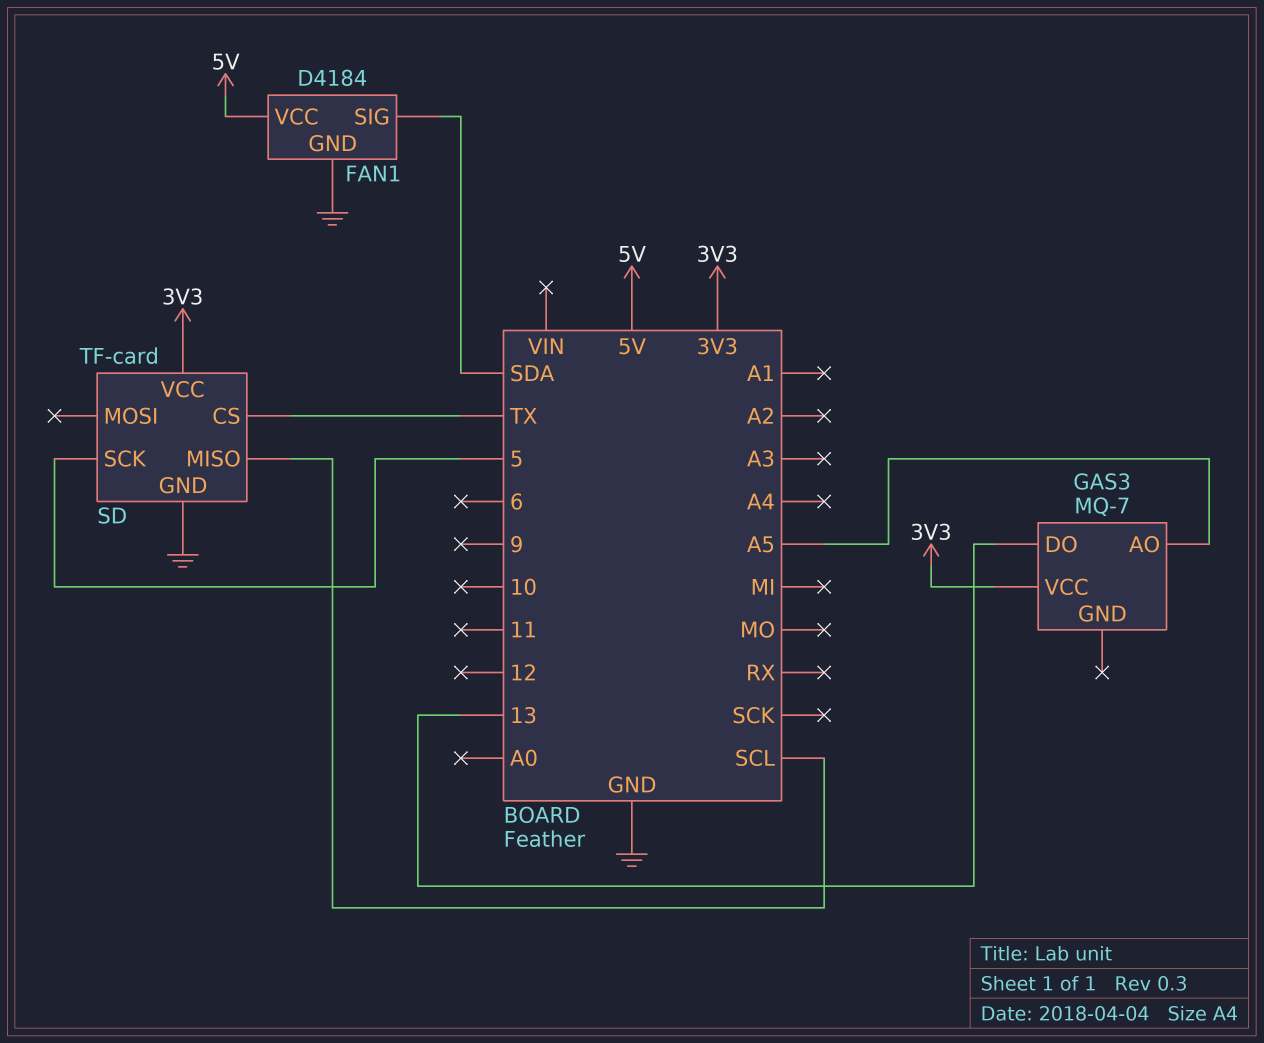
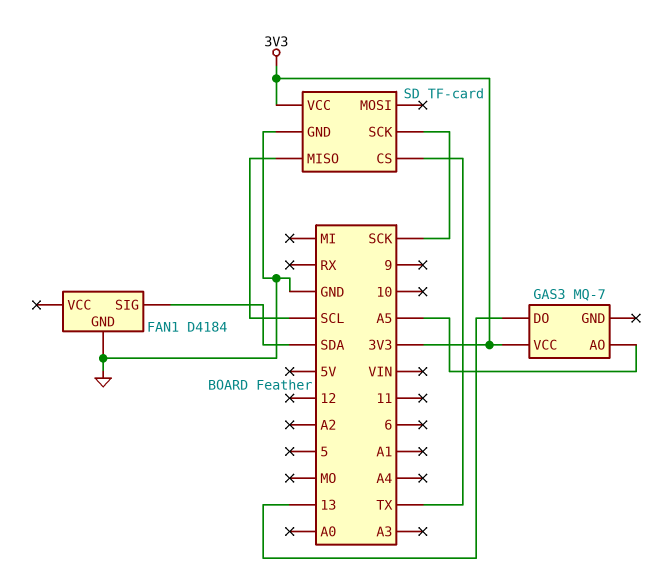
FAN1 pin VCC: 5V -> none
SD pin SCK: 5 -> SCK

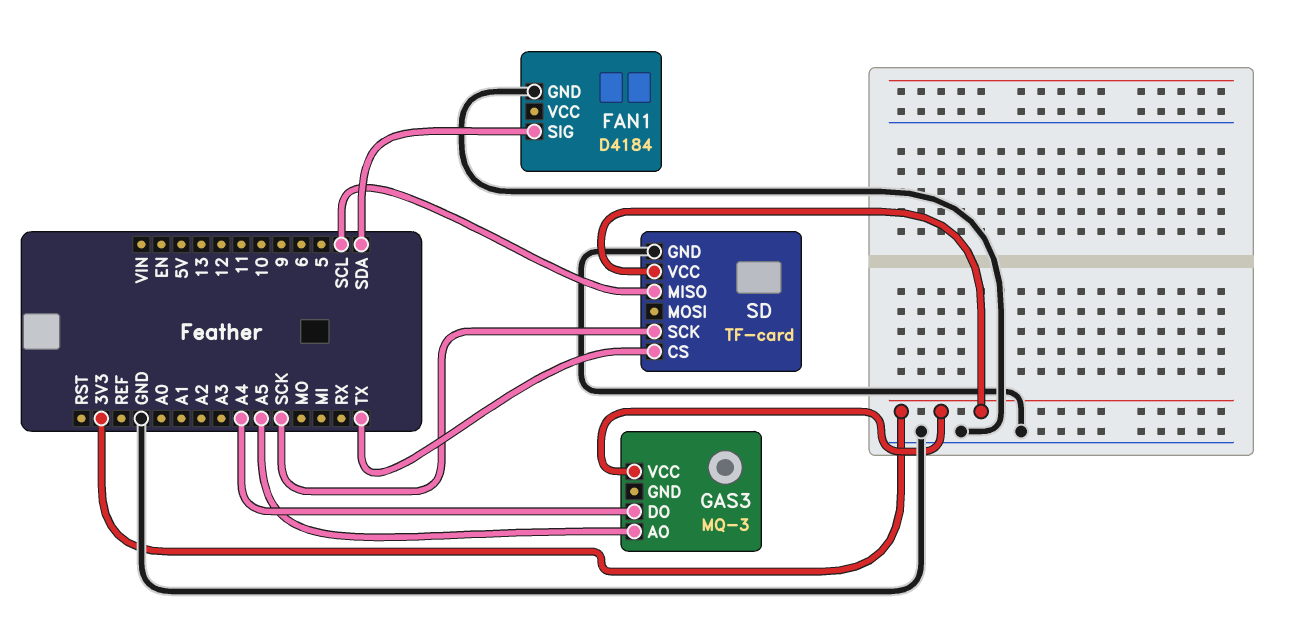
GAS3: MQ-7 -> MQ-3
GAS3 pin DO: 13 -> A4

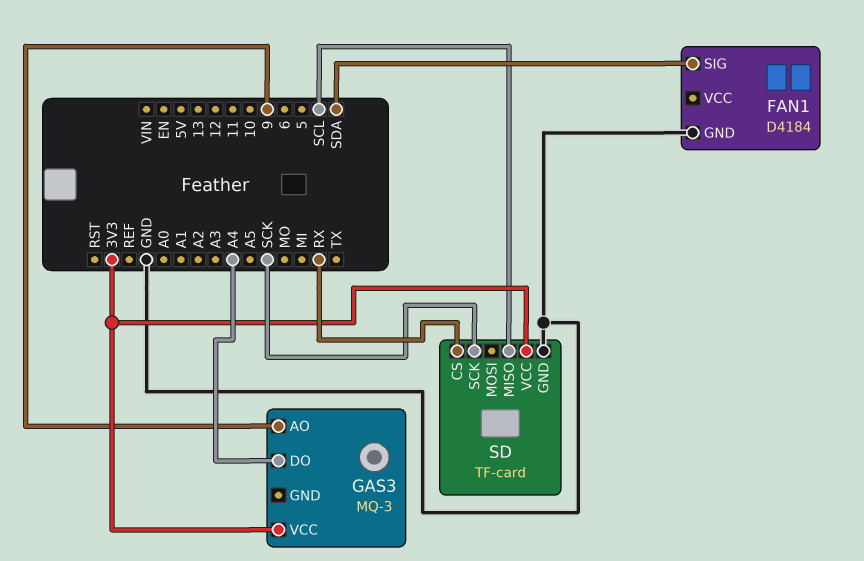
GAS3 pin AO: A5 -> 9
SD pin CS: TX -> RX

